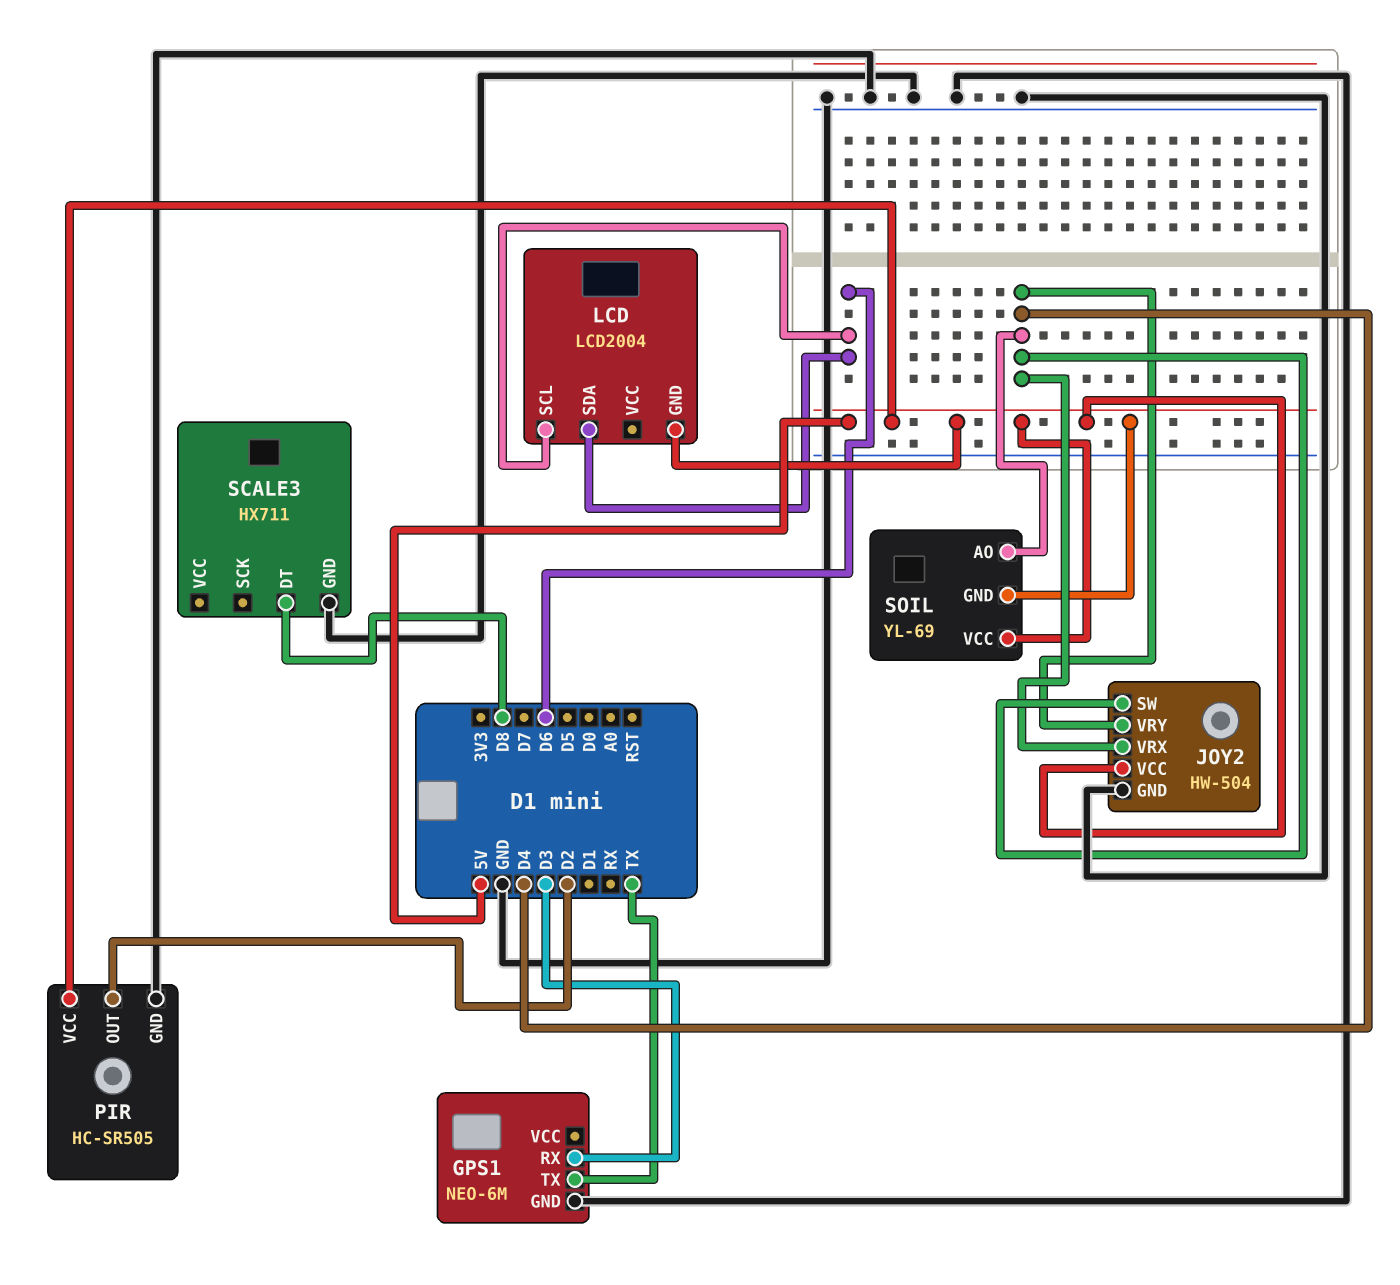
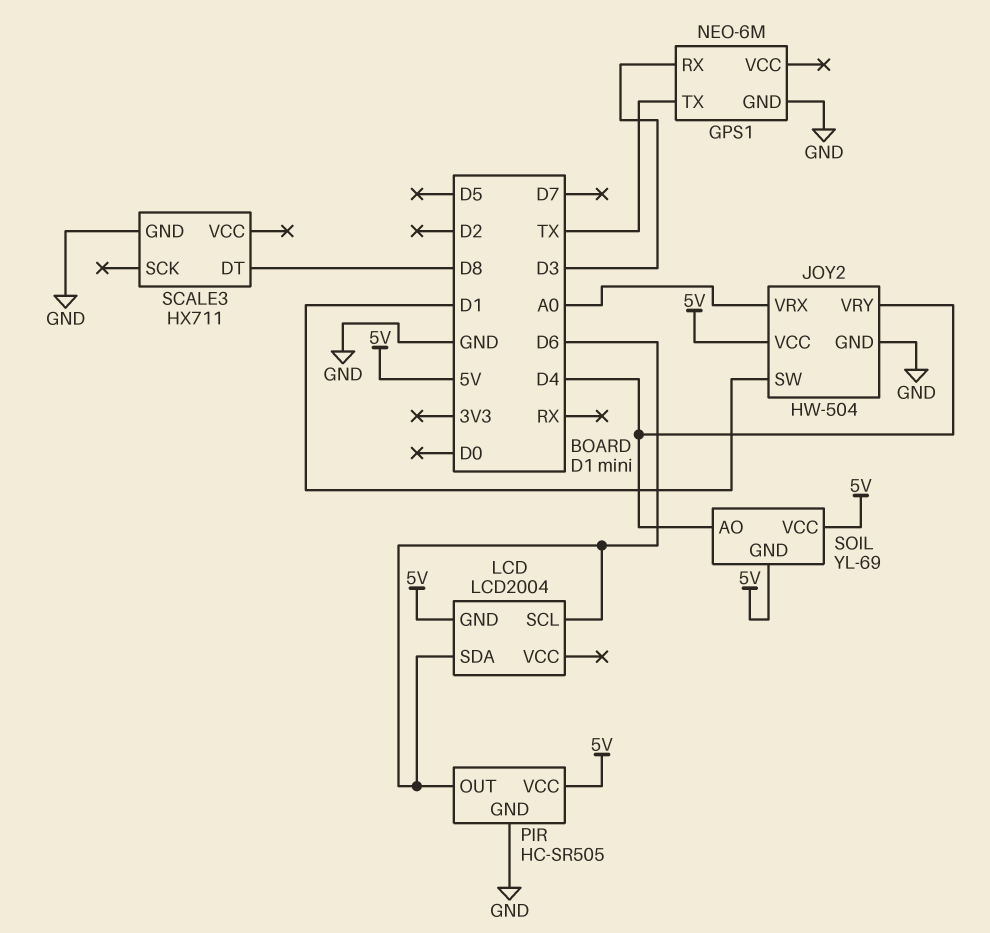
JOY2 pin SW: D4 -> D1
JOY2 pin VRX: D4 -> A0
PIR pin OUT: D2 -> D6

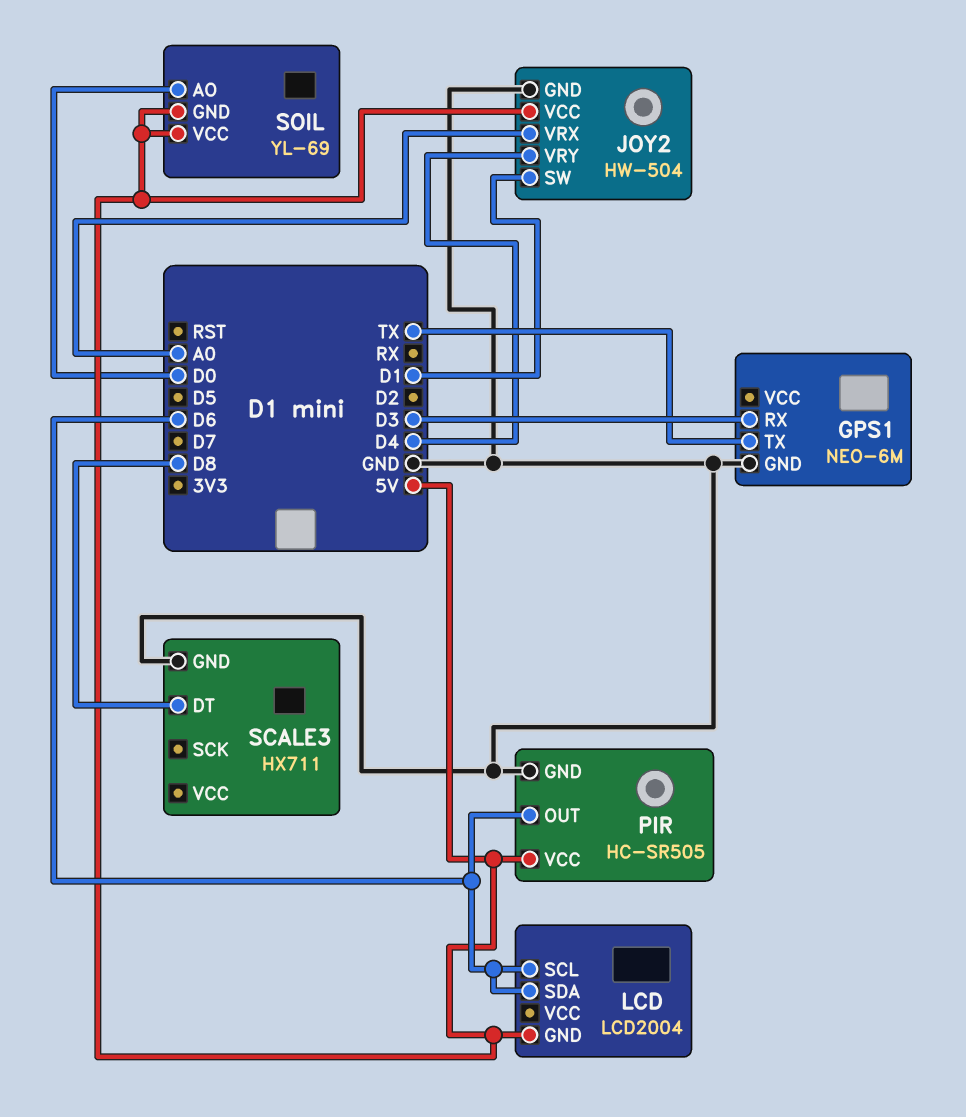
SOIL pin AO: D4 -> D0

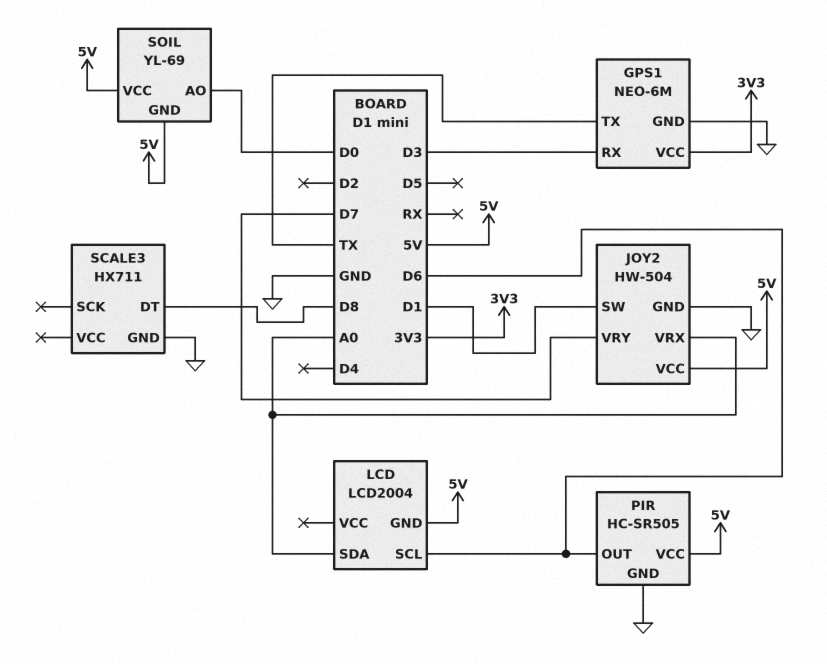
GPS1 pin VCC: none -> 3V3
JOY2 pin VRY: D4 -> D7
LCD pin SDA: D6 -> A0

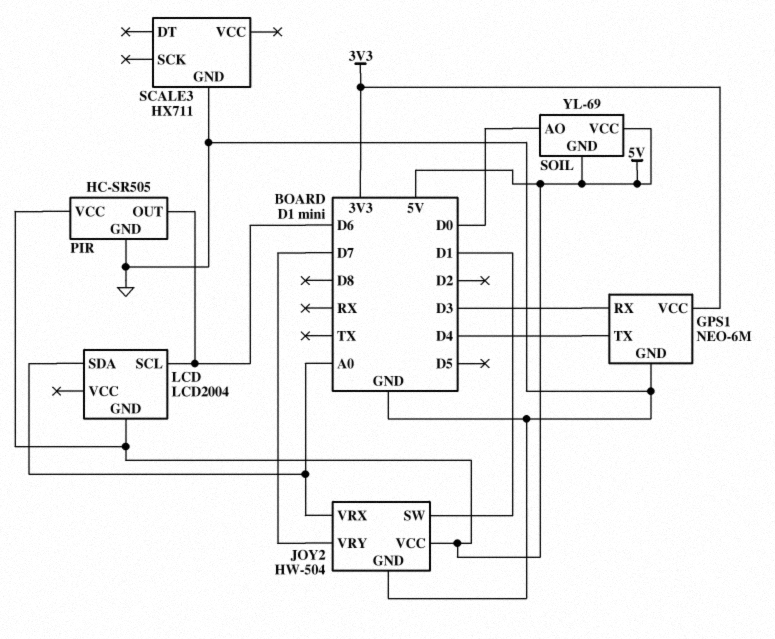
GPS1 pin TX: TX -> D4
SCALE3 pin DT: D8 -> none

